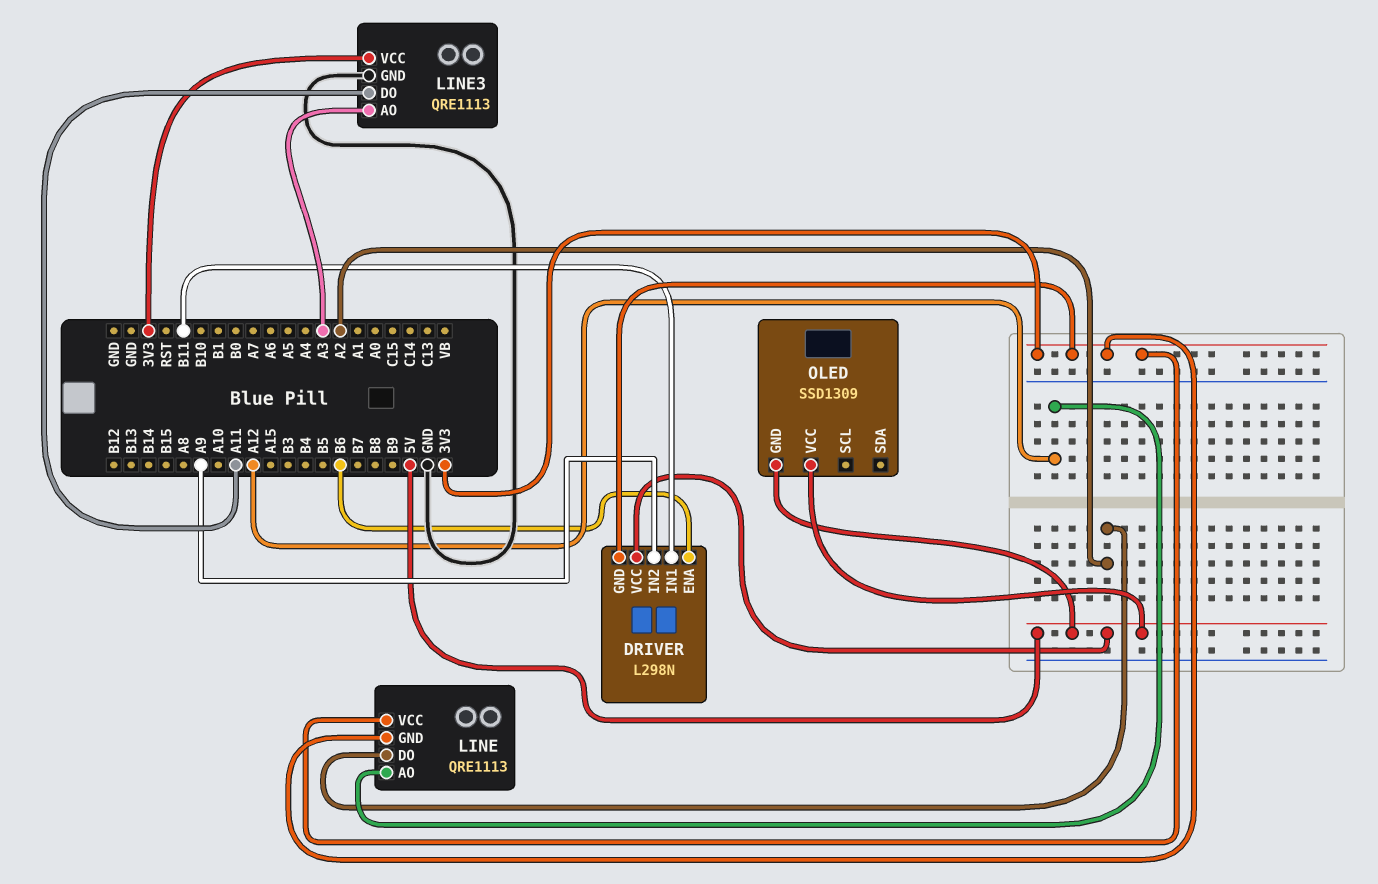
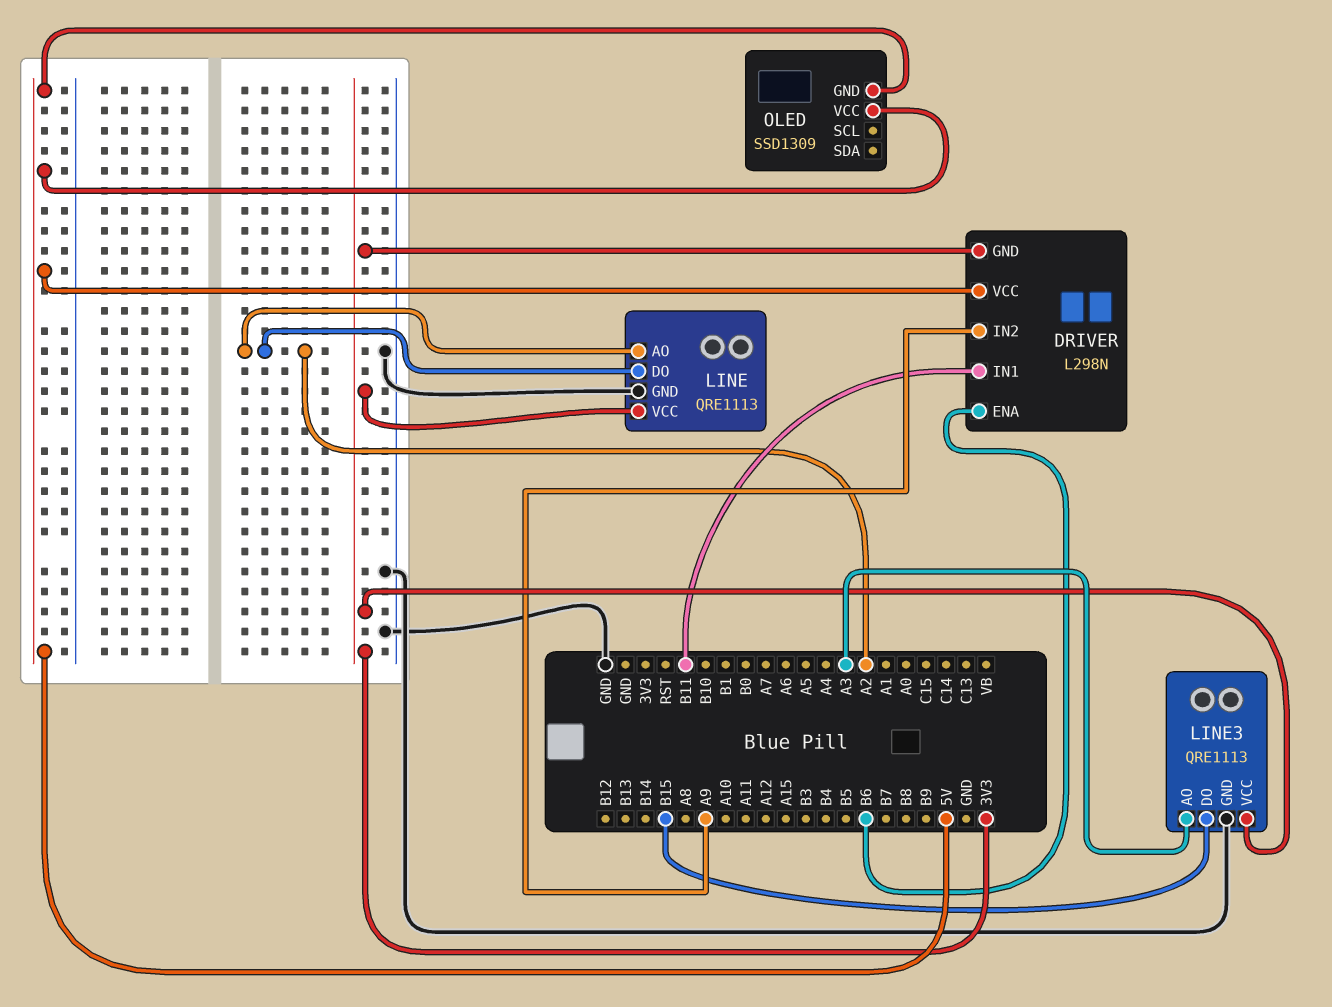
LINE pin AO: A12 -> A2
LINE pin GND: 3V3 -> GND
LINE3 pin DO: A11 -> B15

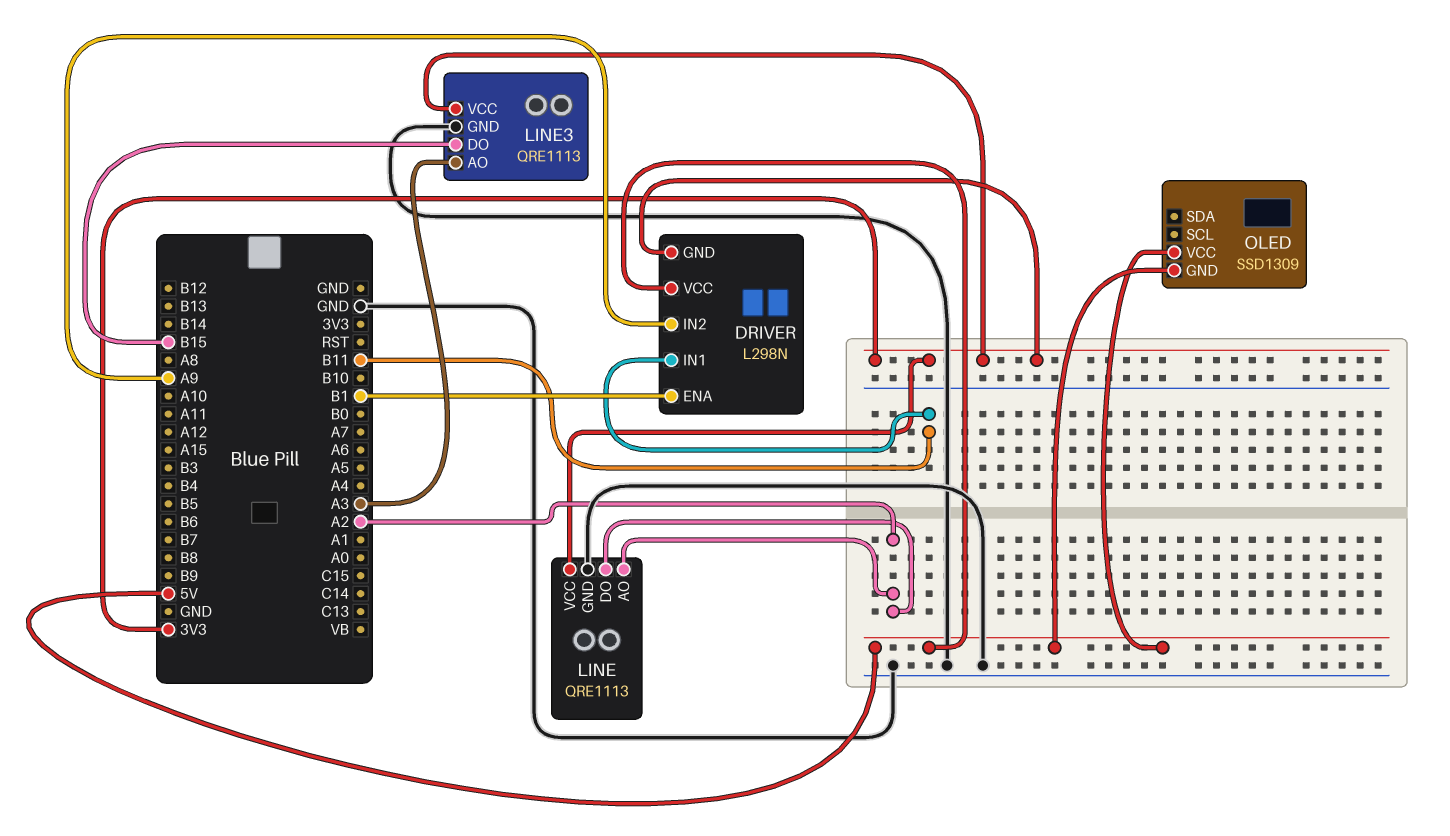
DRIVER pin ENA: B6 -> B1

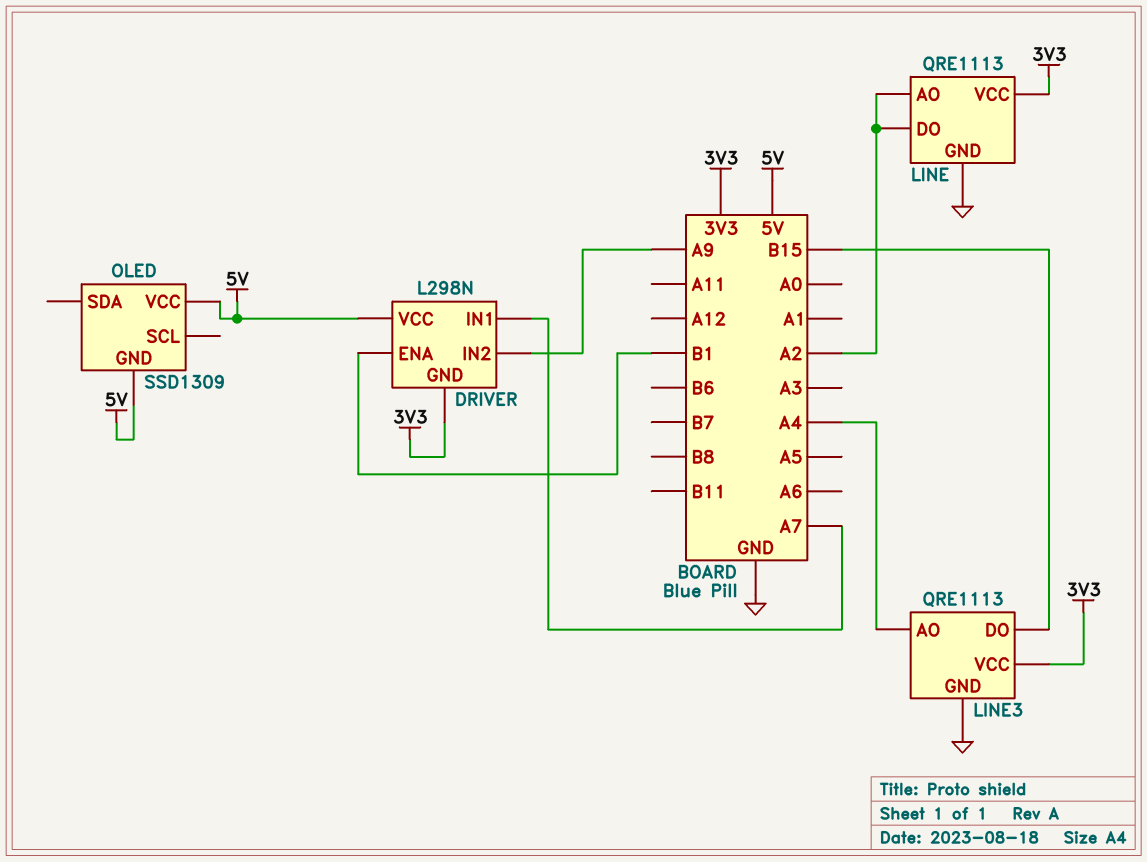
DRIVER pin IN1: B11 -> A7
LINE3 pin AO: A3 -> A4

